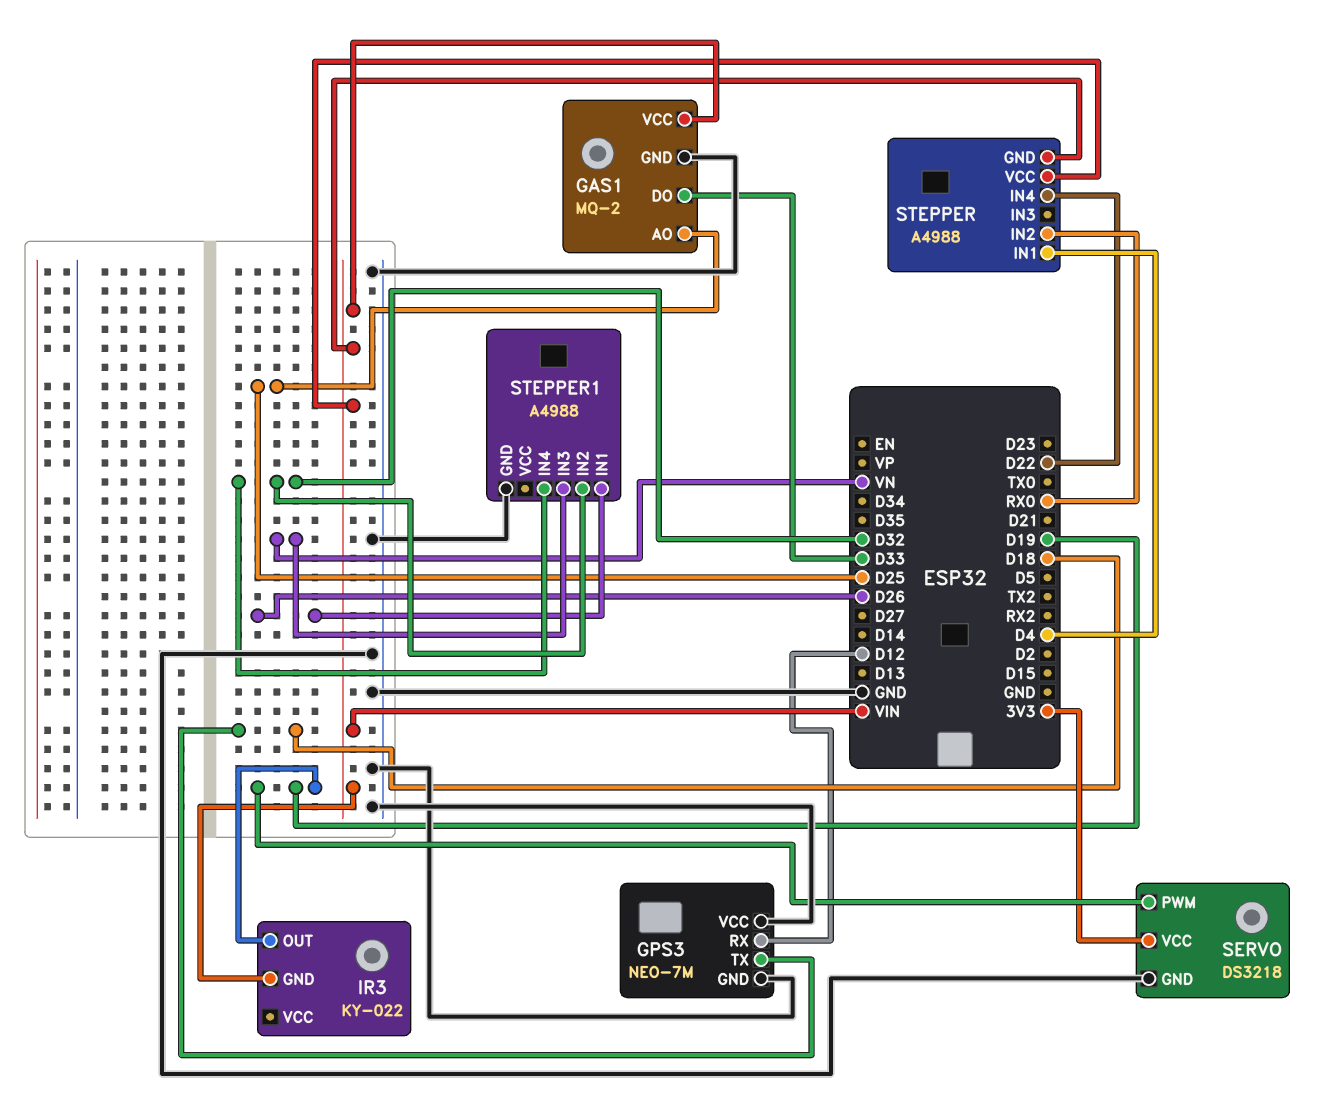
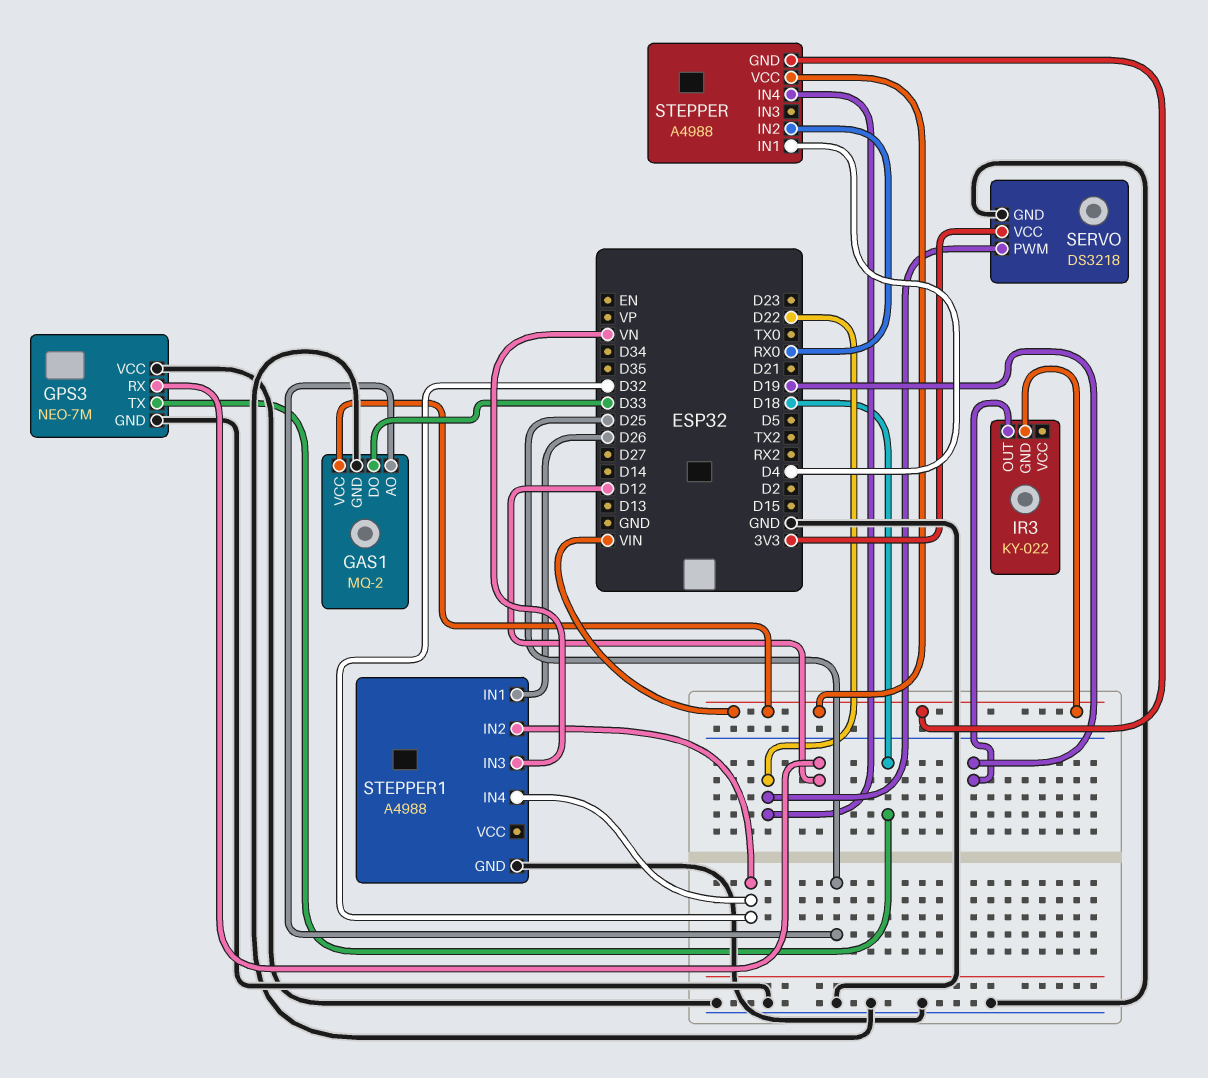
SERVO pin PWM: D19 -> D22

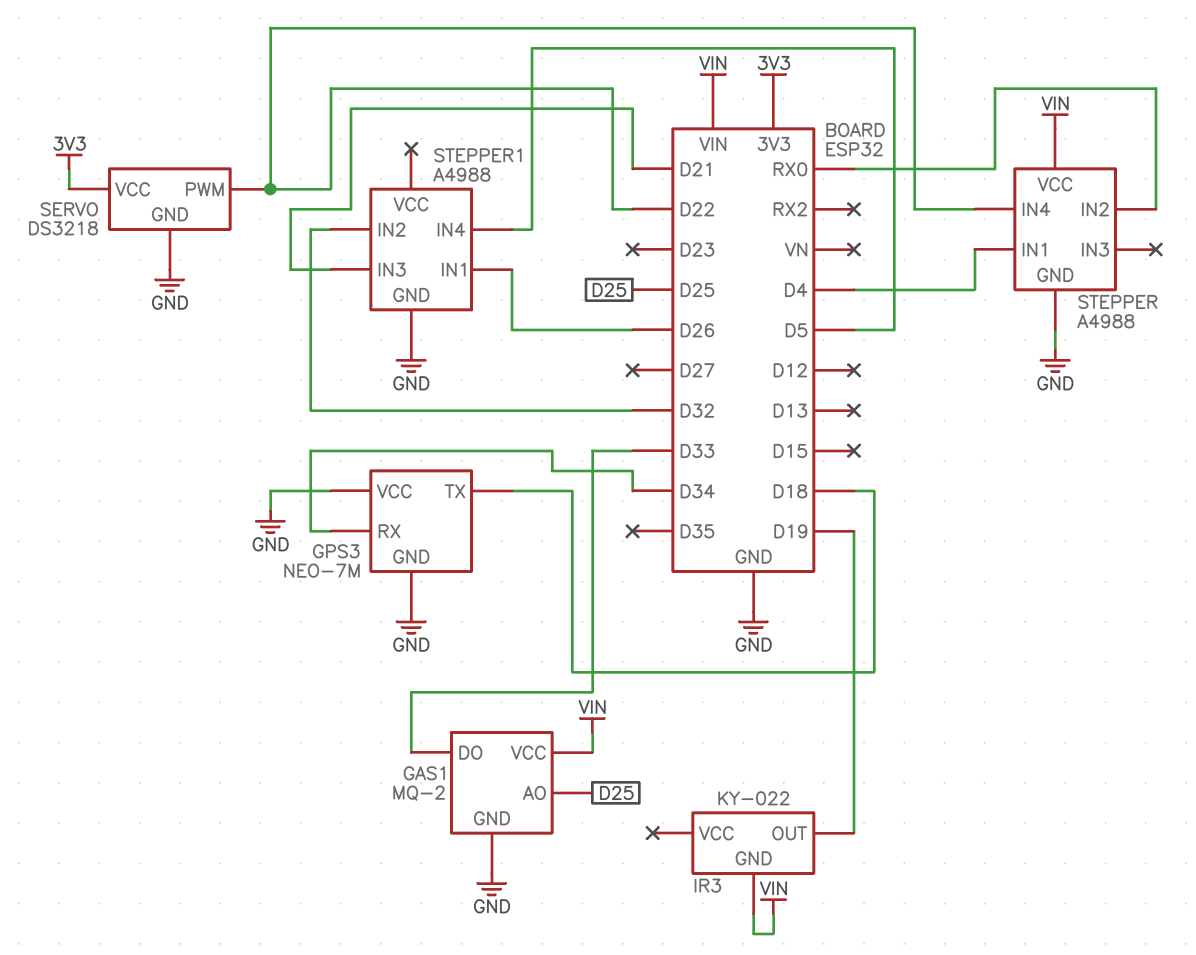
GPS3 pin RX: D12 -> D34
STEPPER pin GND: VIN -> GND
STEPPER1 pin IN3: VN -> D21
STEPPER1 pin IN4: D32 -> D5

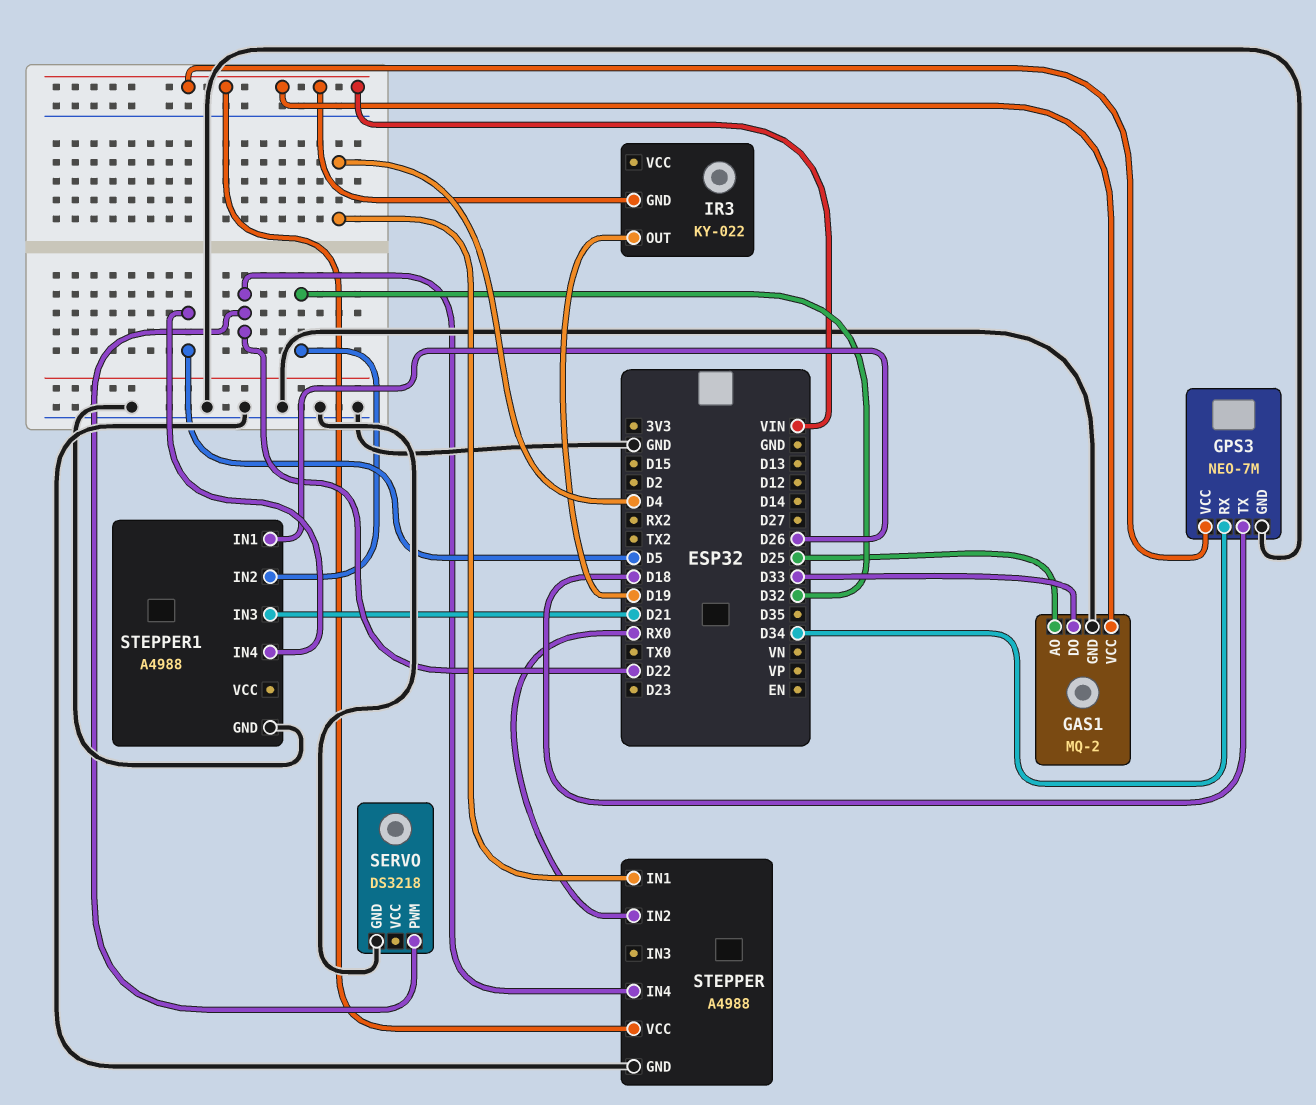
GPS3 pin VCC: GND -> VIN
SERVO pin VCC: 3V3 -> none

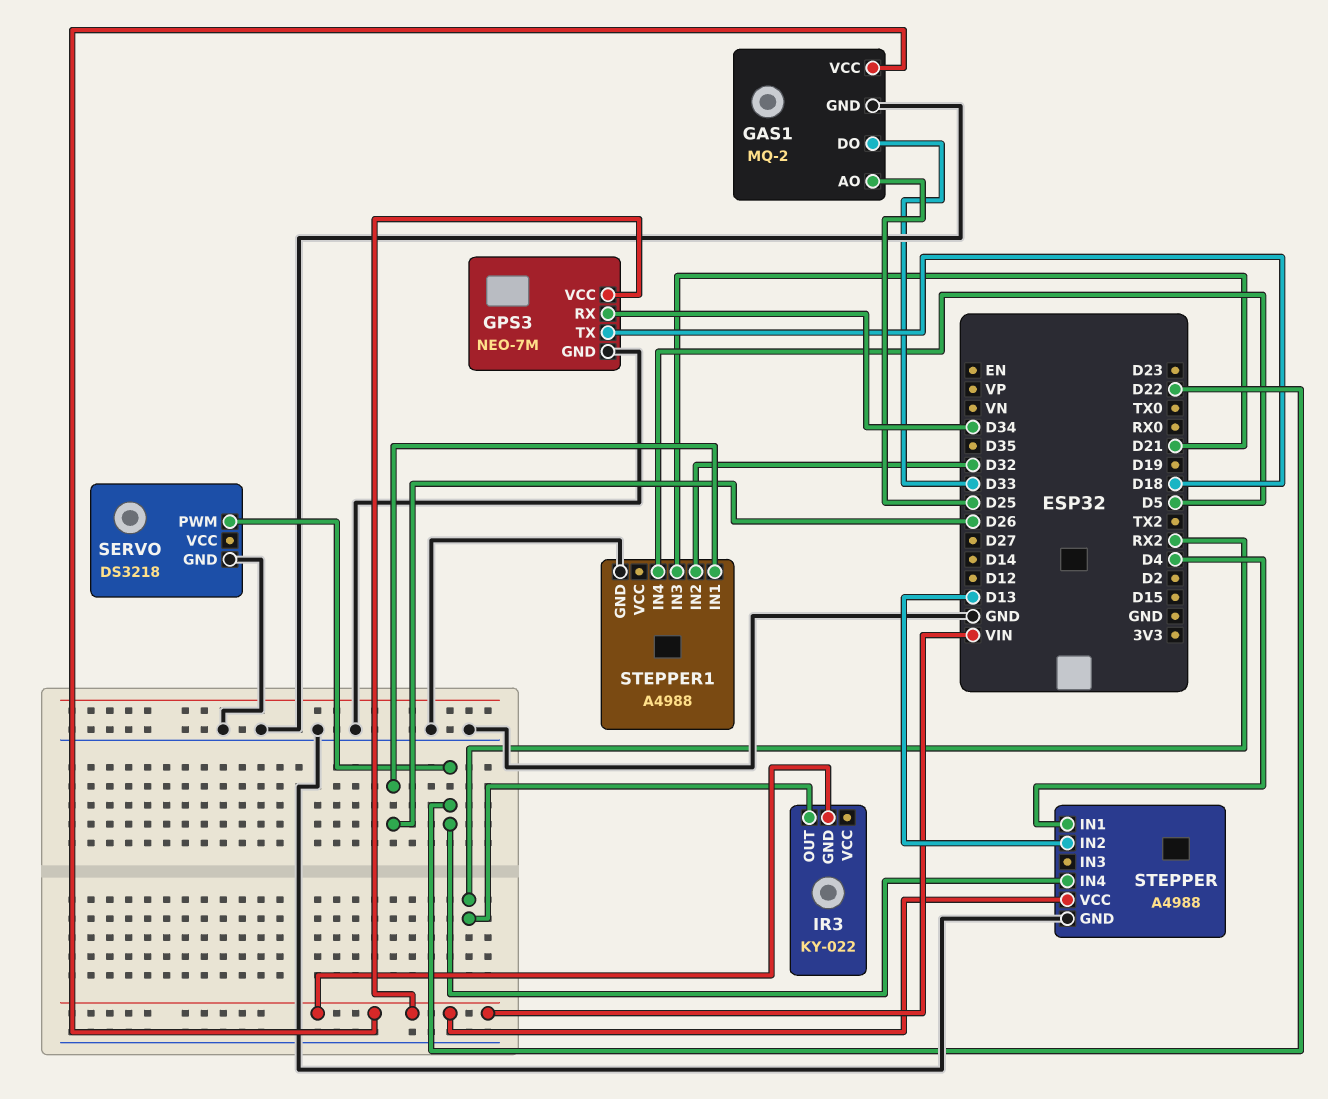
IR3 pin OUT: D19 -> RX2
STEPPER pin IN2: RX0 -> D13

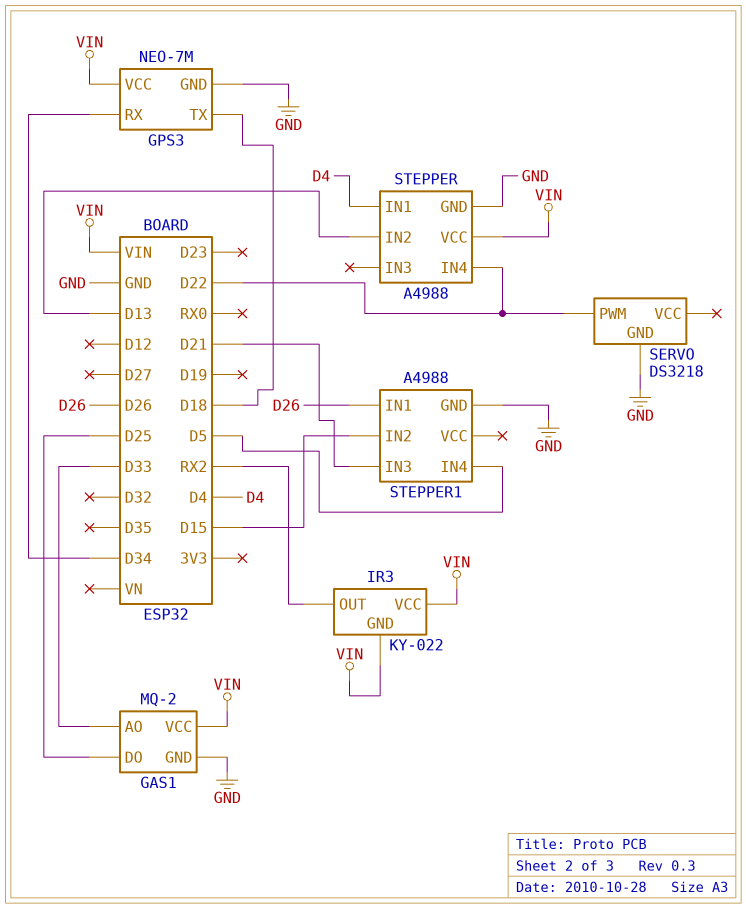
GAS1 pin AO: D25 -> D33
GAS1 pin DO: D33 -> D25
IR3 pin VCC: none -> VIN
STEPPER1 pin IN2: D32 -> D15

